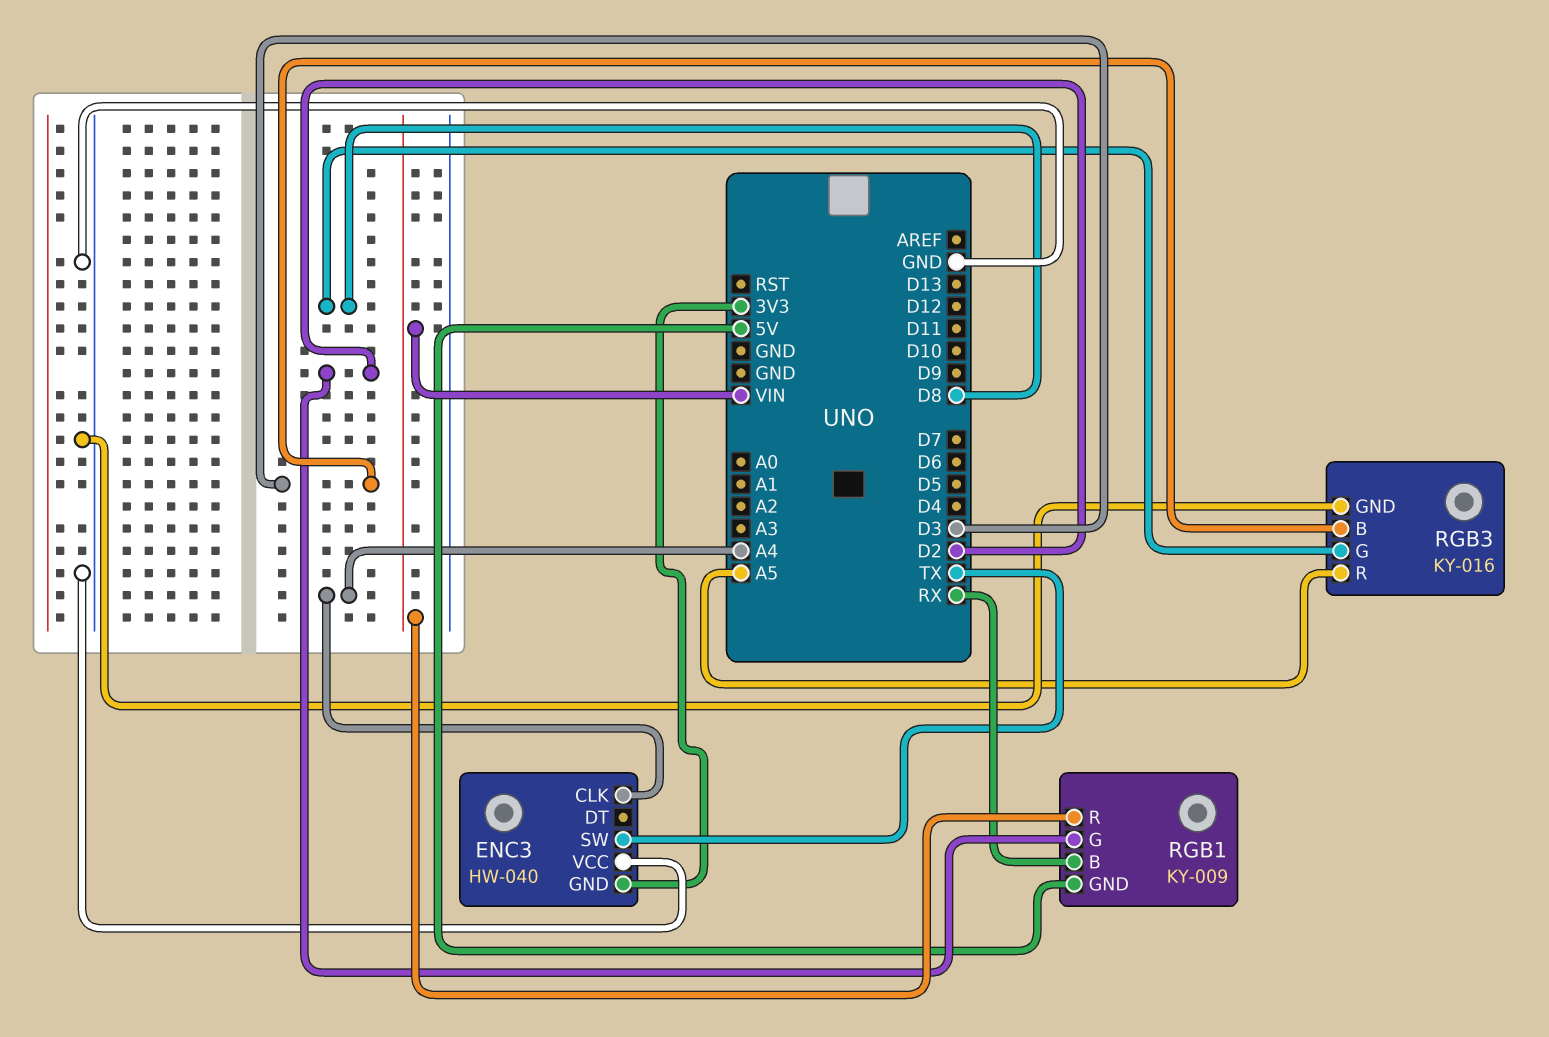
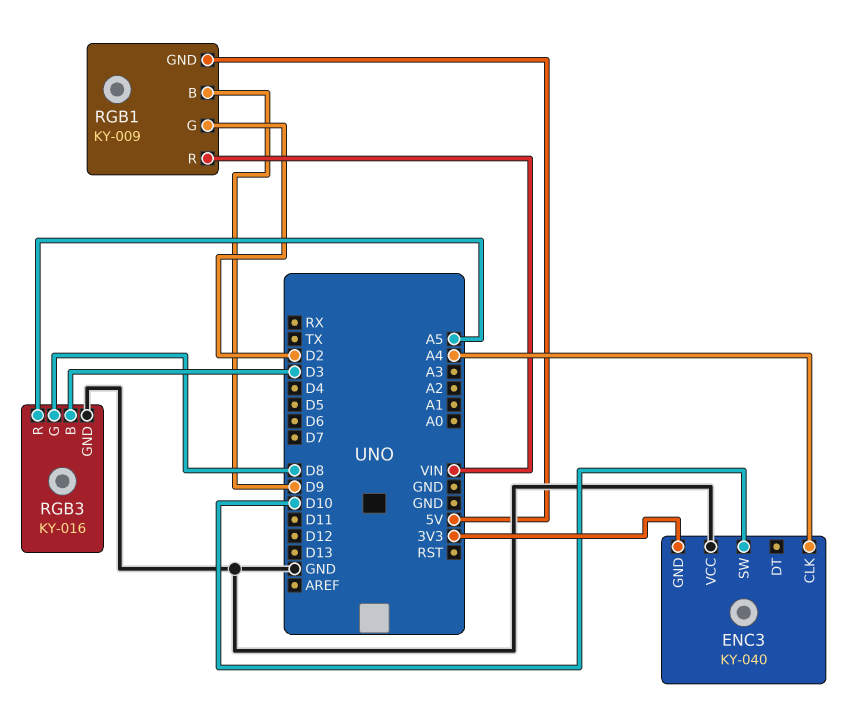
ENC3: HW-040 -> KY-040
ENC3 pin SW: TX -> D10
RGB1 pin B: RX -> D9

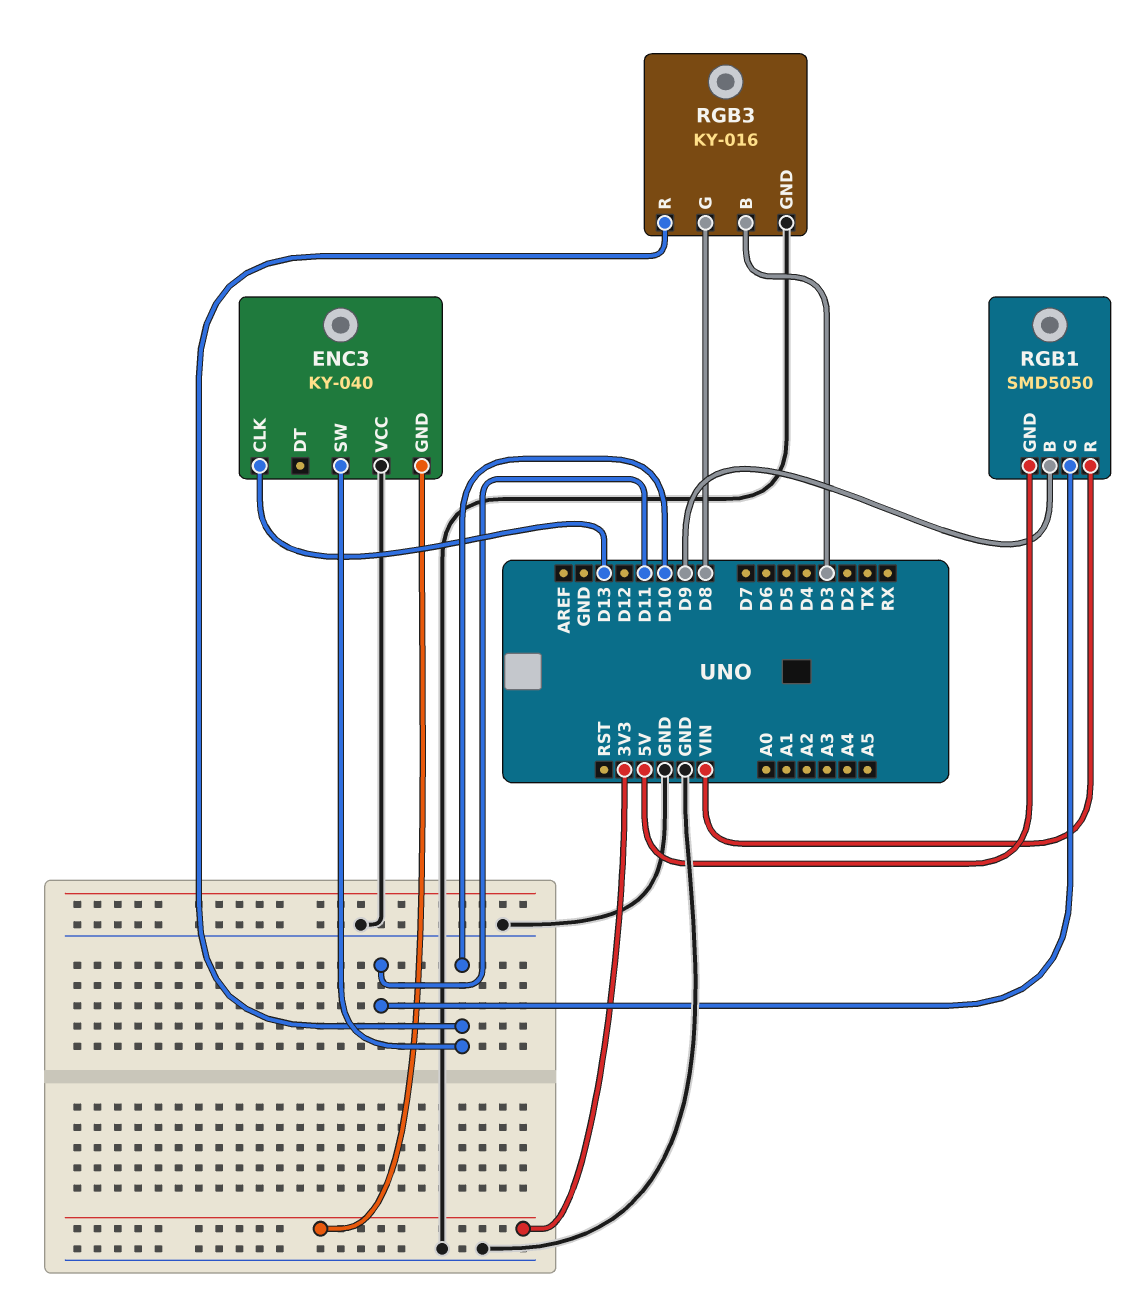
ENC3 pin CLK: A4 -> D13
RGB1: KY-009 -> SMD5050
RGB1 pin G: D2 -> D11
RGB3 pin R: A5 -> D10

